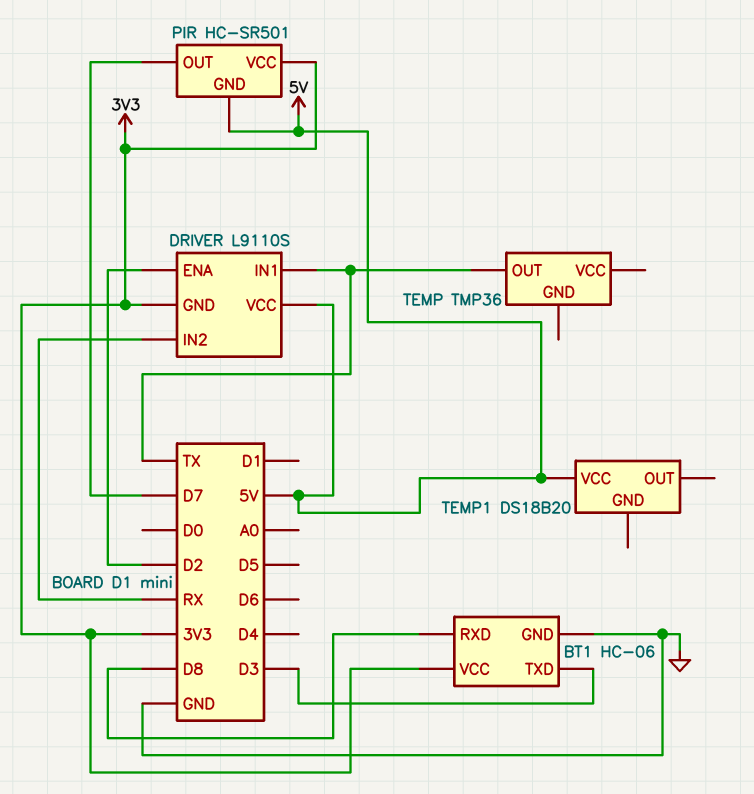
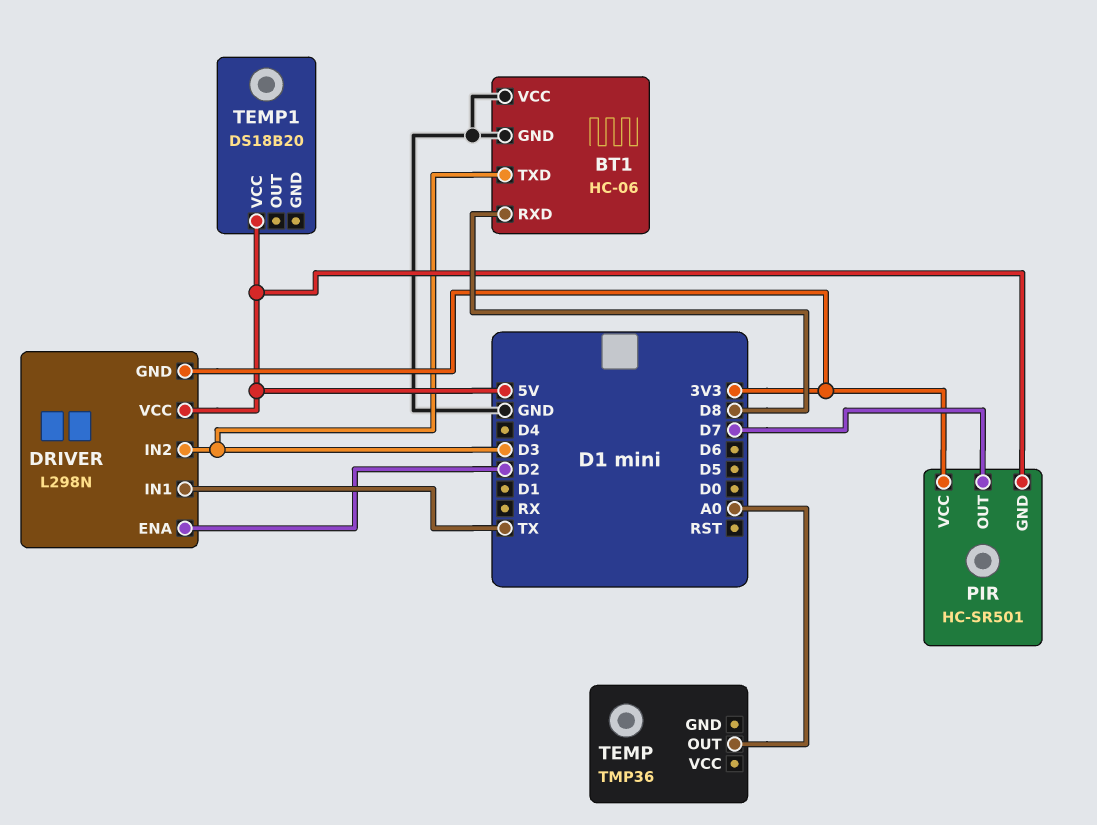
BT1 pin VCC: 3V3 -> GND
DRIVER: L9110S -> L298N
DRIVER pin IN2: RX -> D3
TEMP pin OUT: TX -> A0

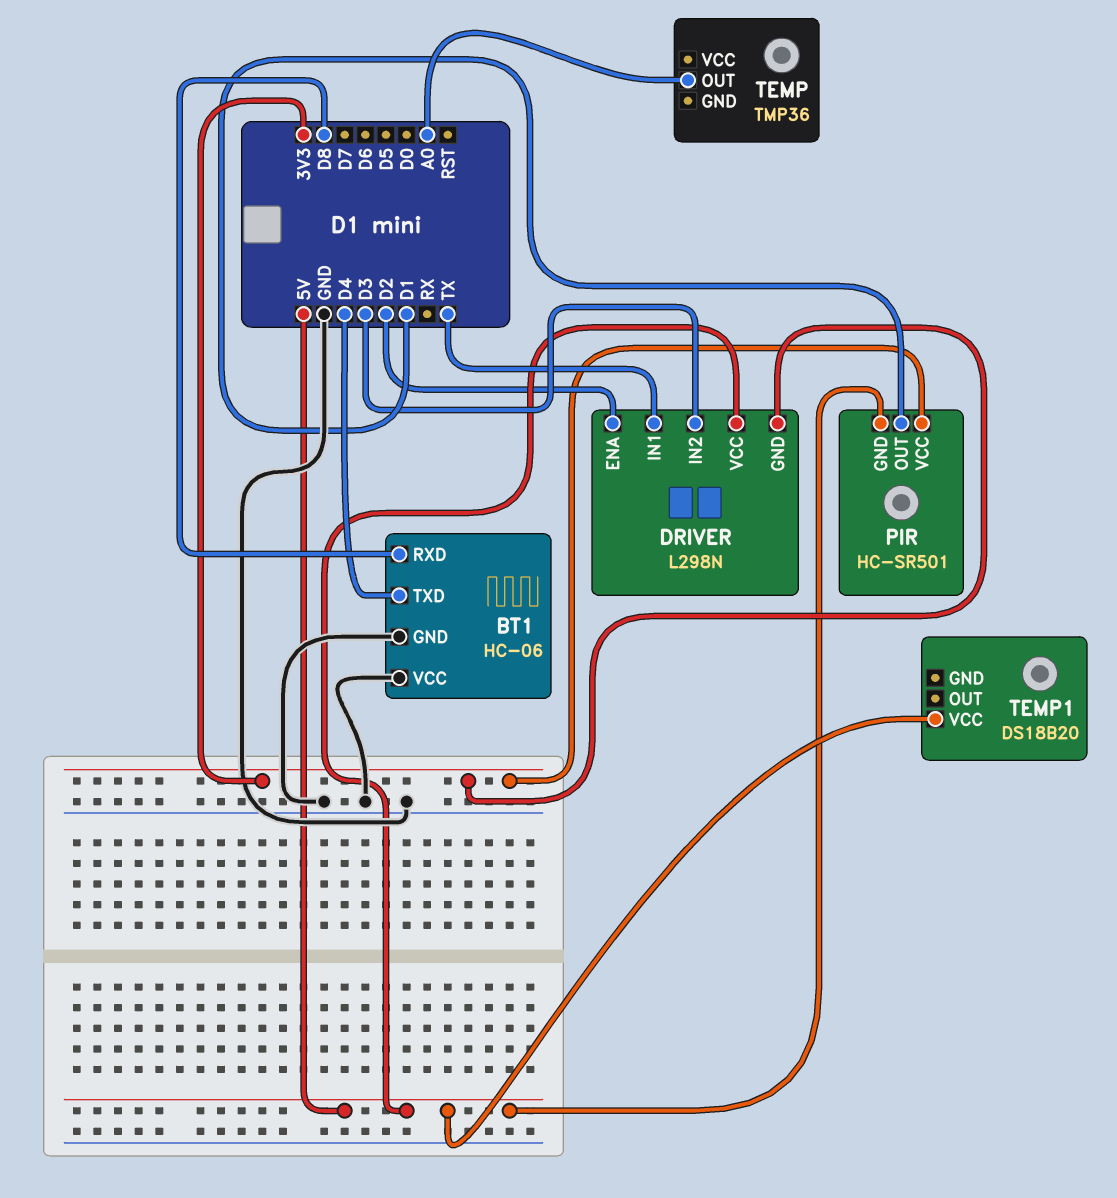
BT1 pin TXD: D3 -> D4
PIR pin OUT: D7 -> D1

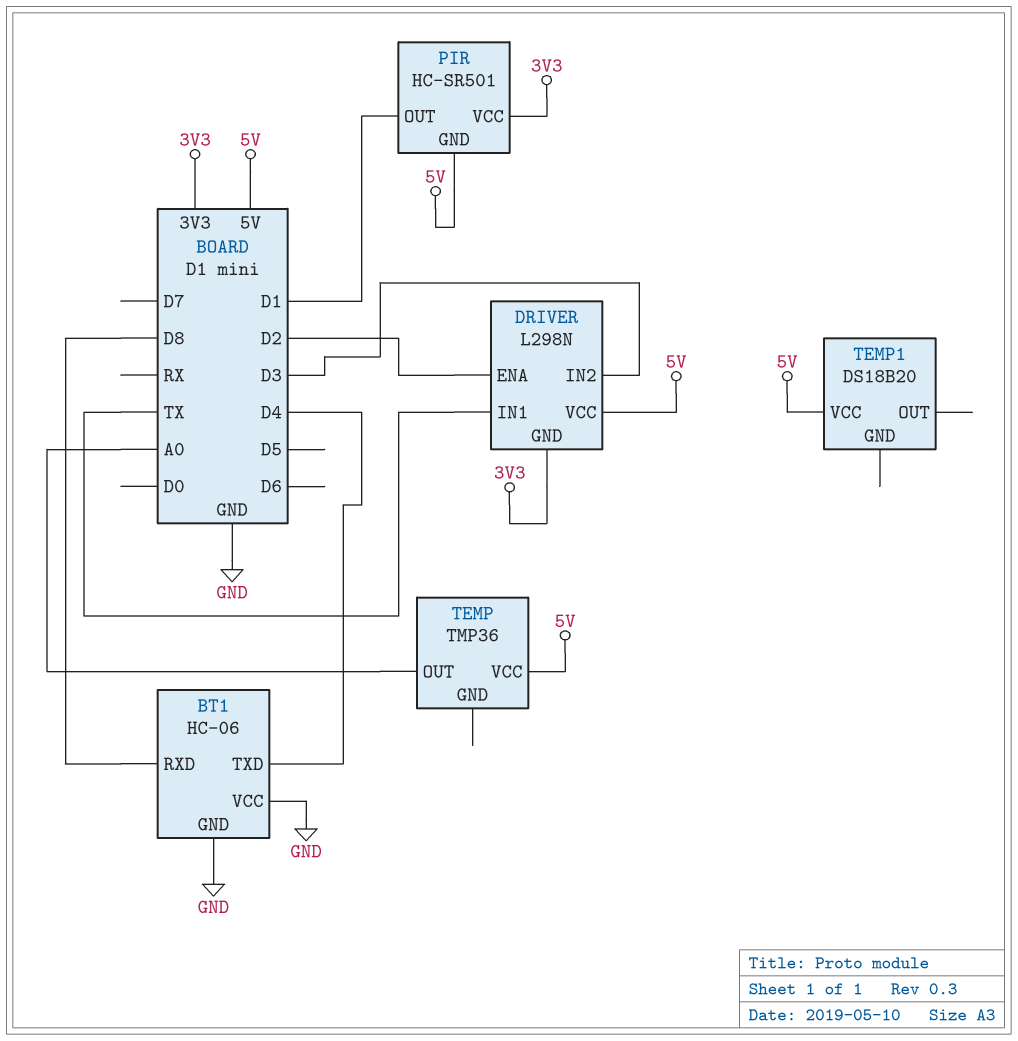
TEMP pin VCC: none -> 5V

